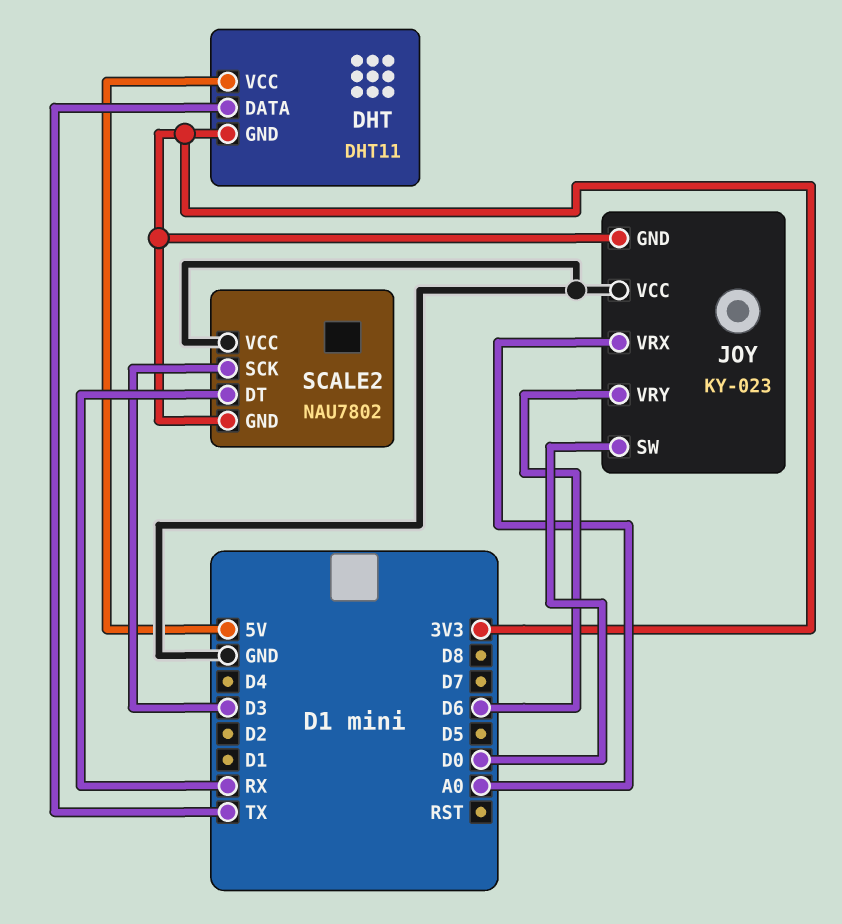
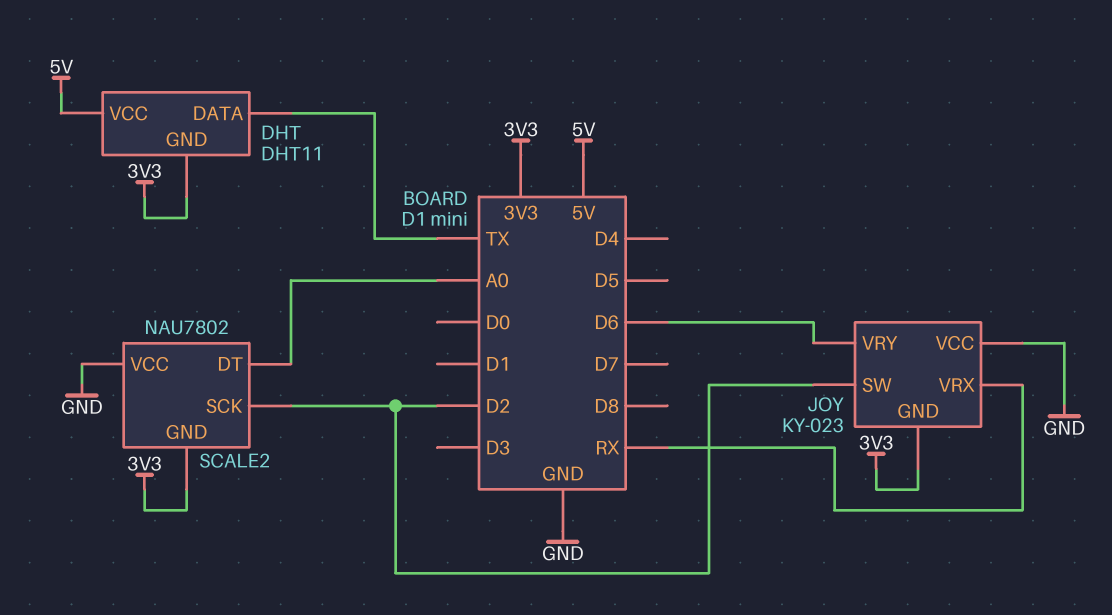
JOY pin SW: D0 -> D2
JOY pin VRX: A0 -> RX
SCALE2 pin DT: RX -> A0
SCALE2 pin SCK: D3 -> D2

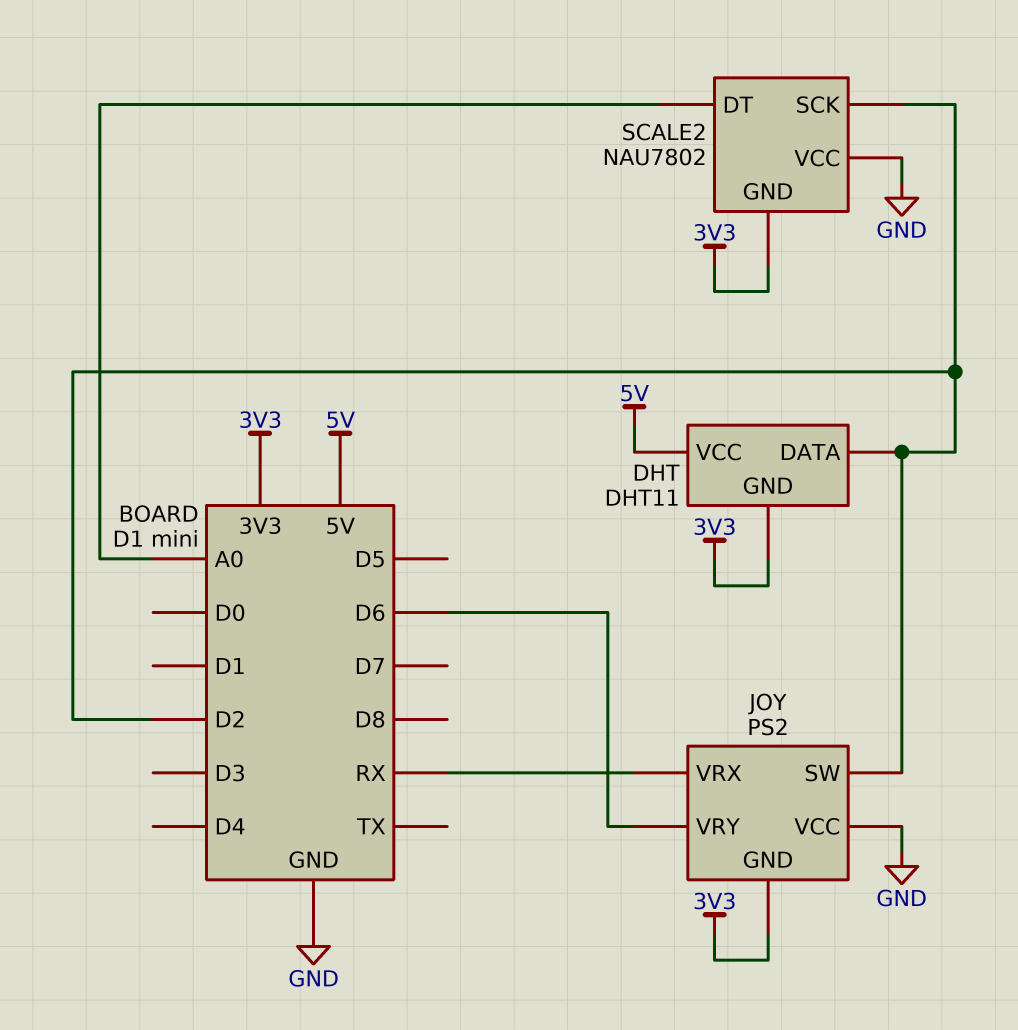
DHT pin DATA: TX -> D2
JOY: KY-023 -> PS2

